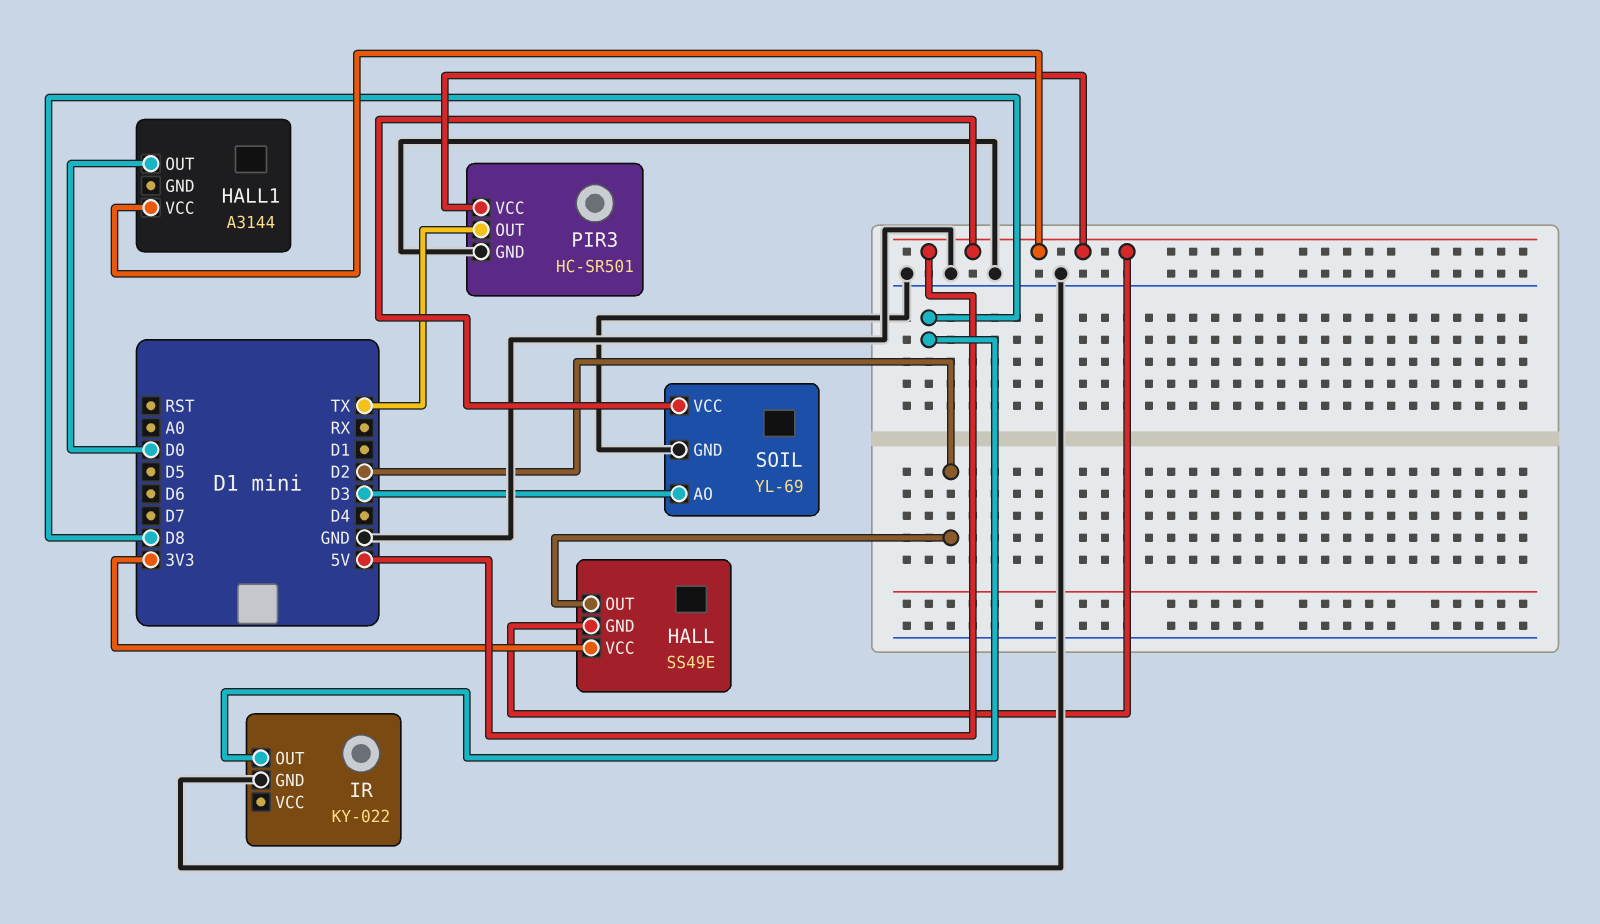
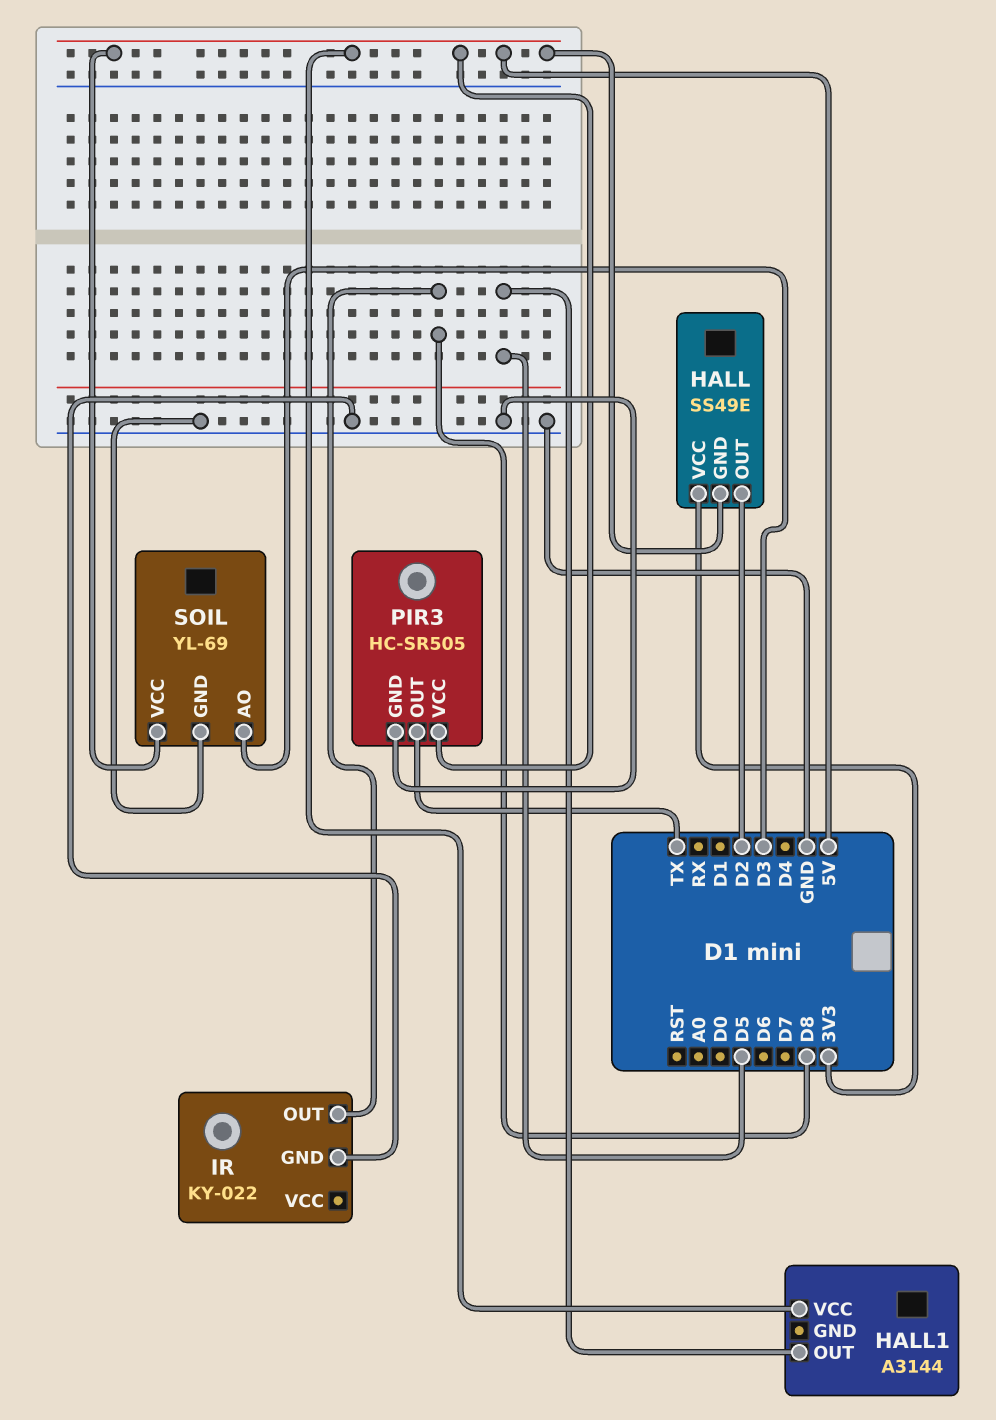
HALL1 pin OUT: D0 -> D5
PIR3: HC-SR501 -> HC-SR505

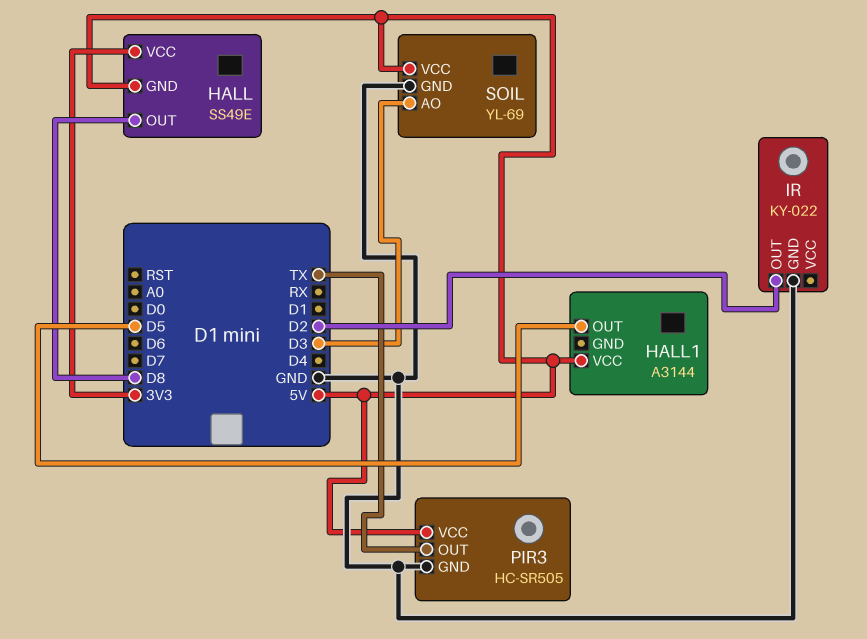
HALL pin OUT: D2 -> D8
IR pin OUT: D8 -> D2

